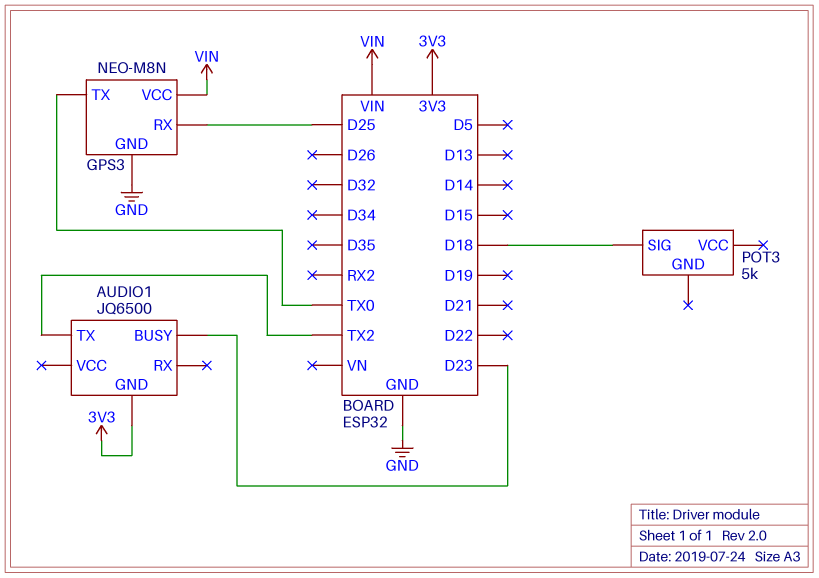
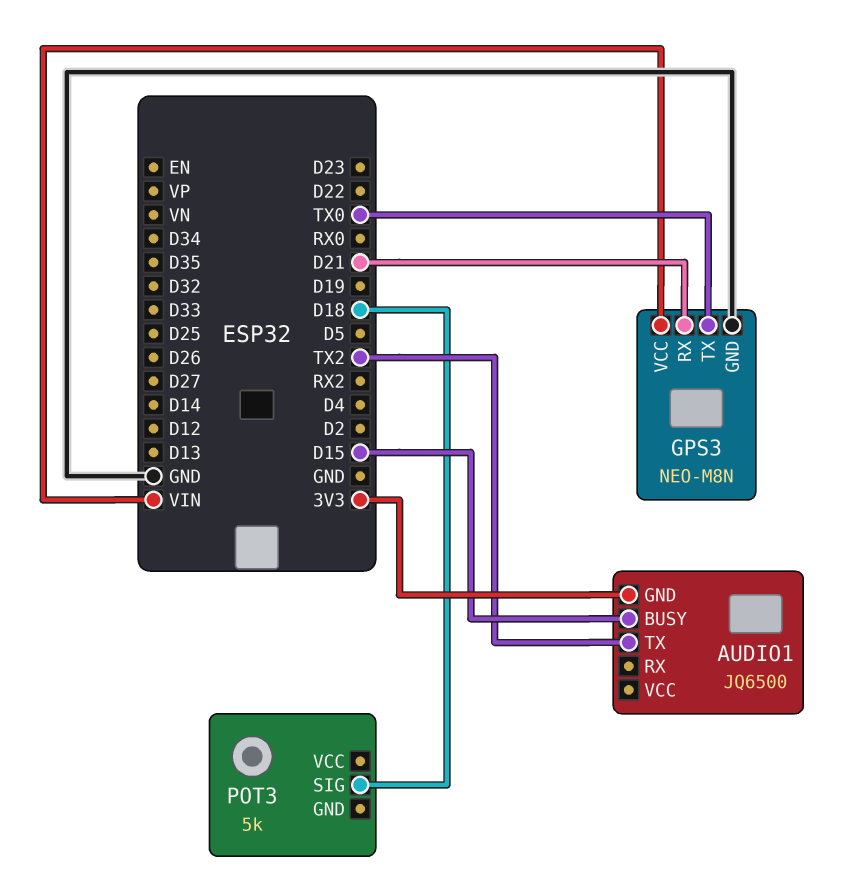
AUDIO1 pin BUSY: D23 -> D15
GPS3 pin RX: D25 -> D21

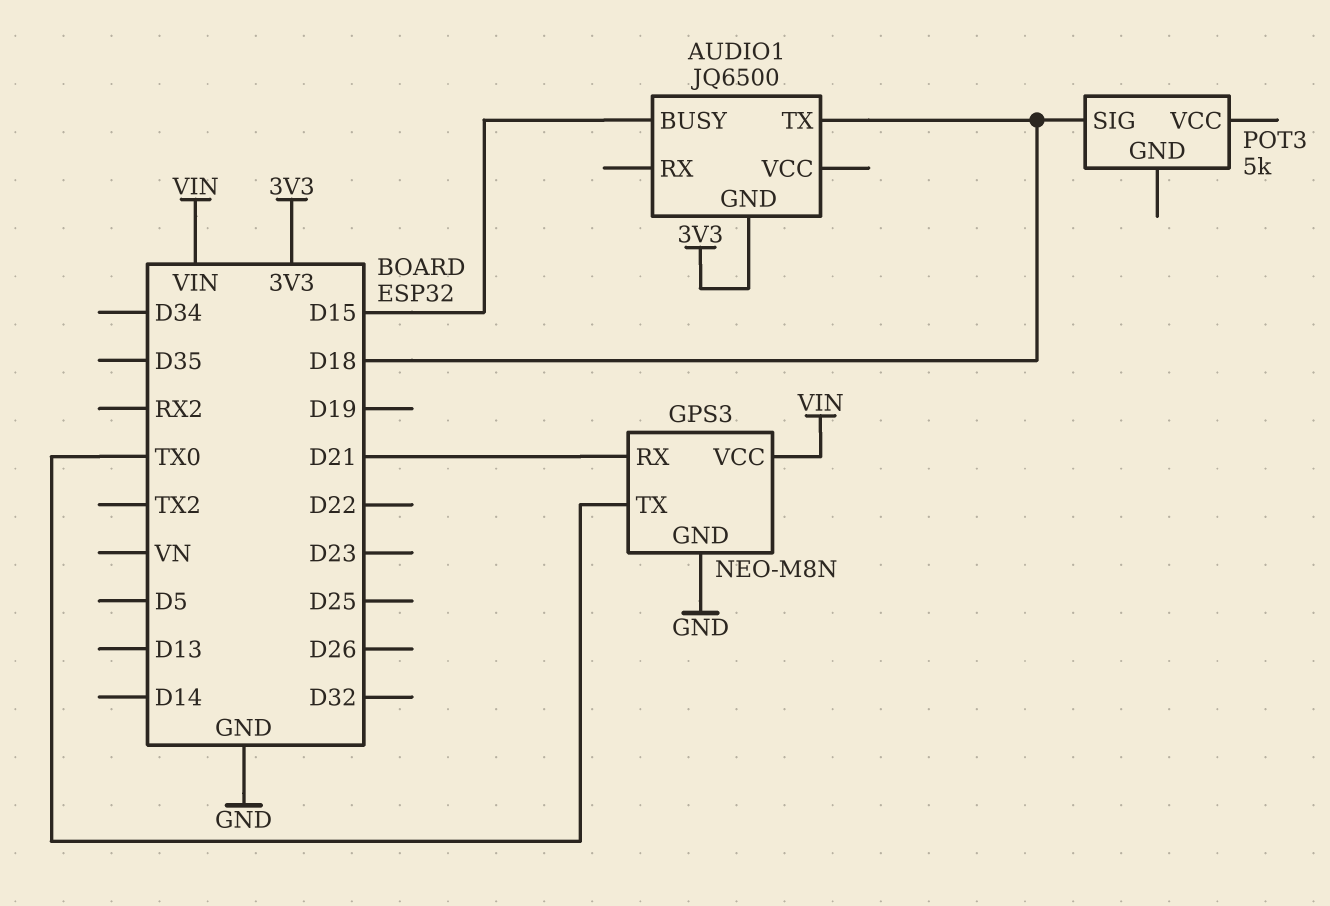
AUDIO1 pin TX: TX2 -> D18

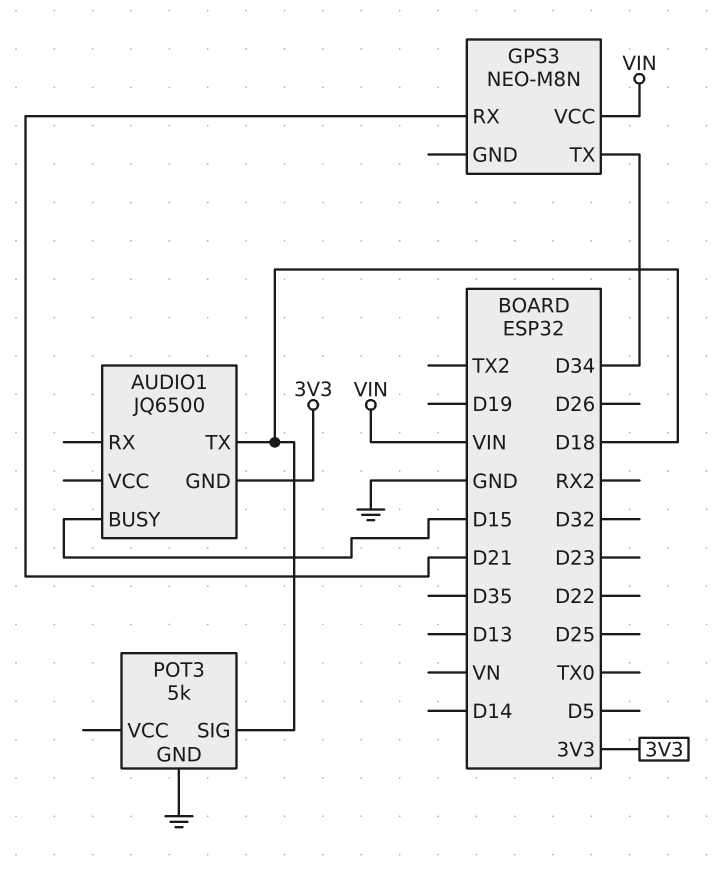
GPS3 pin GND: GND -> none
GPS3 pin TX: TX0 -> D34
POT3 pin GND: none -> GND

